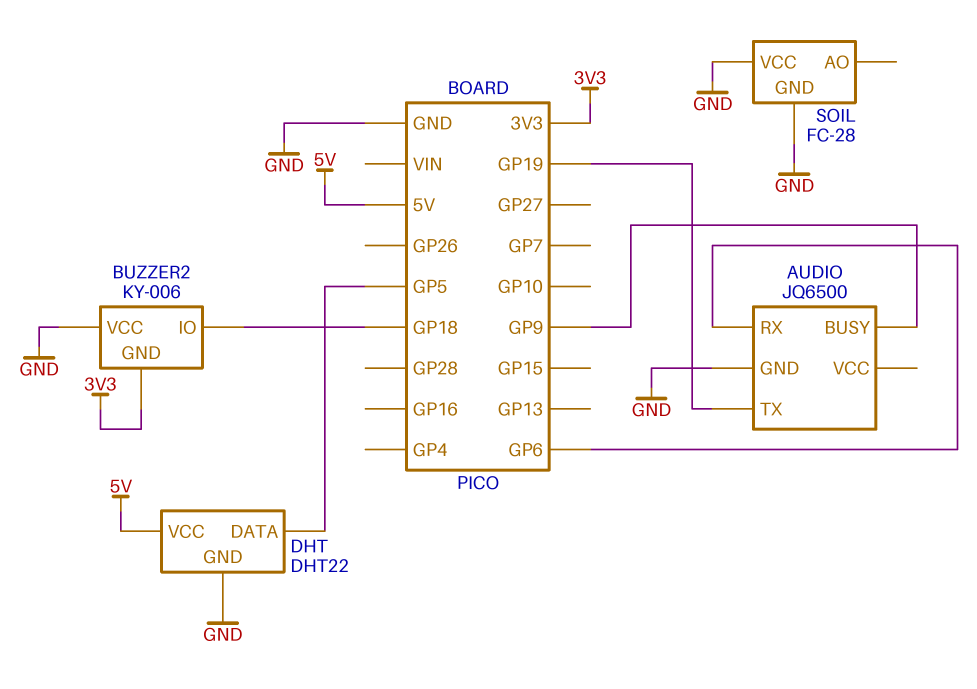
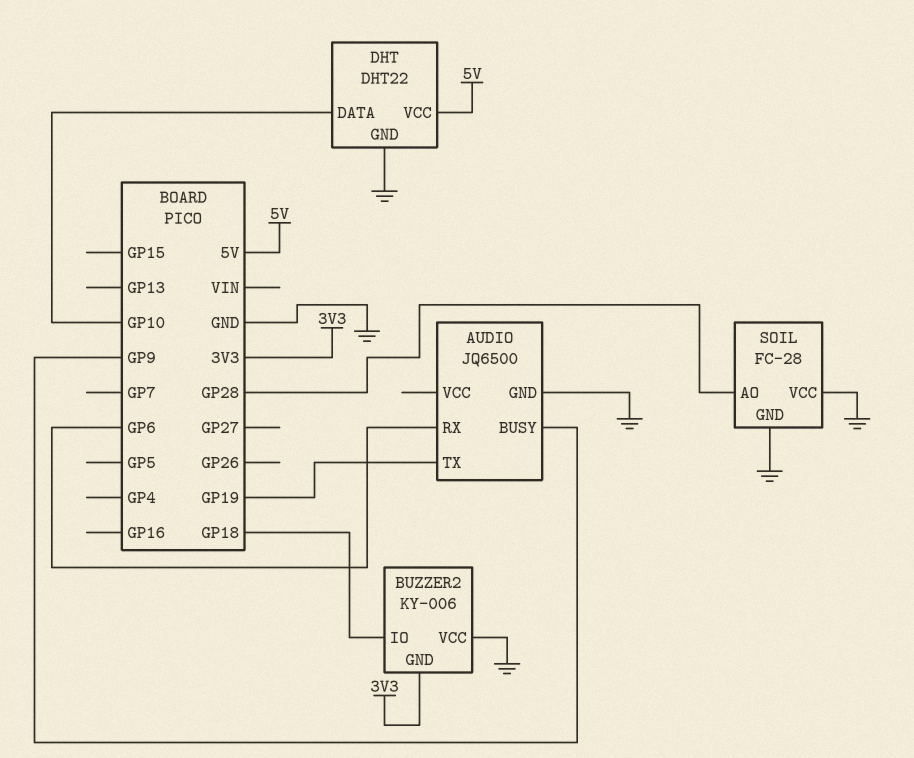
DHT pin DATA: GP5 -> GP10
SOIL pin AO: none -> GP28

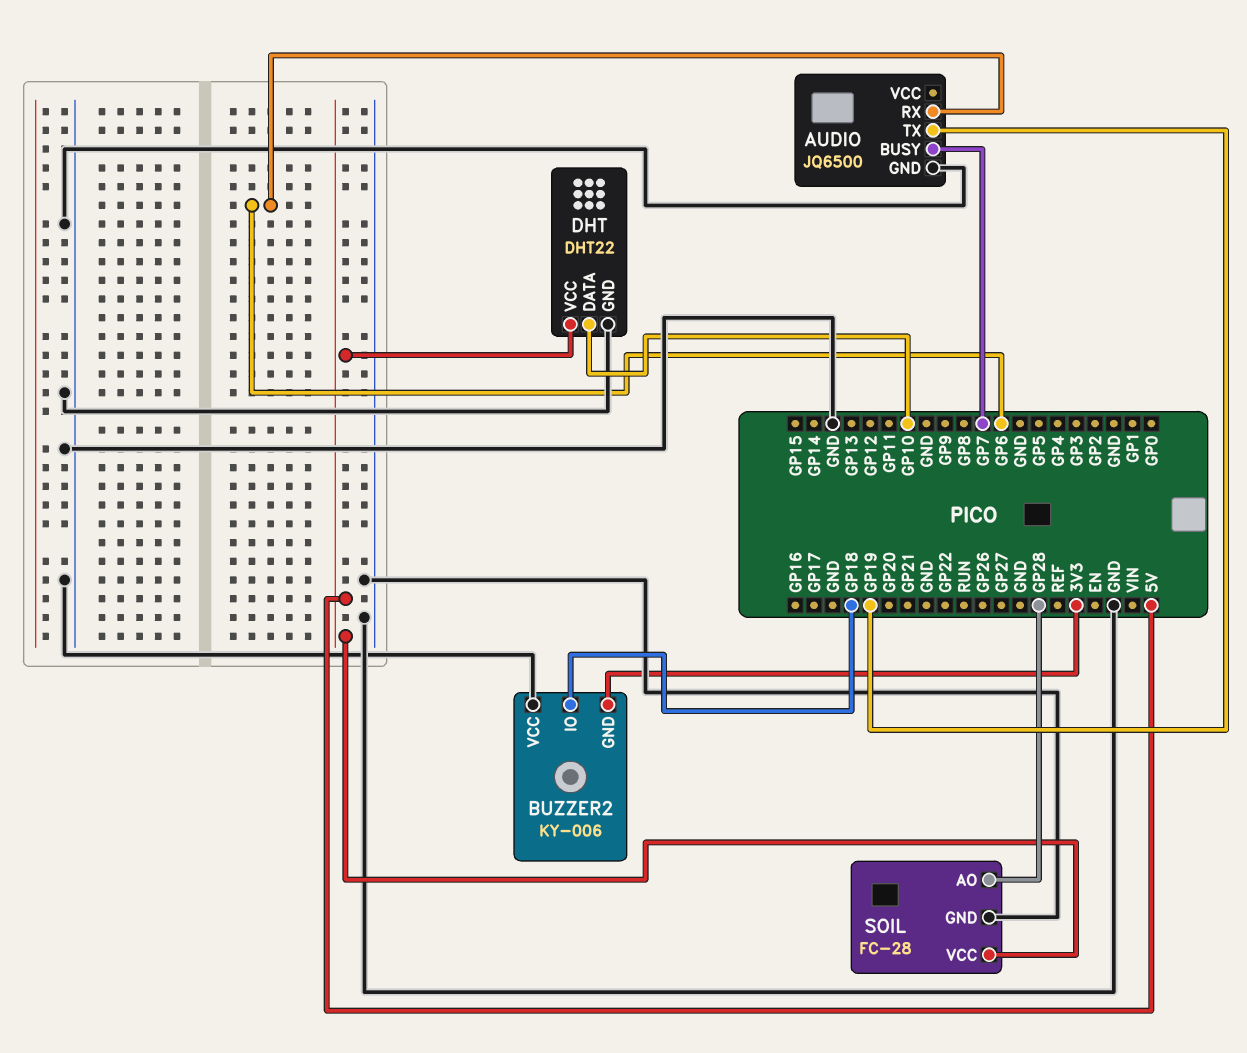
AUDIO pin BUSY: GP9 -> GP7
SOIL pin VCC: GND -> 5V

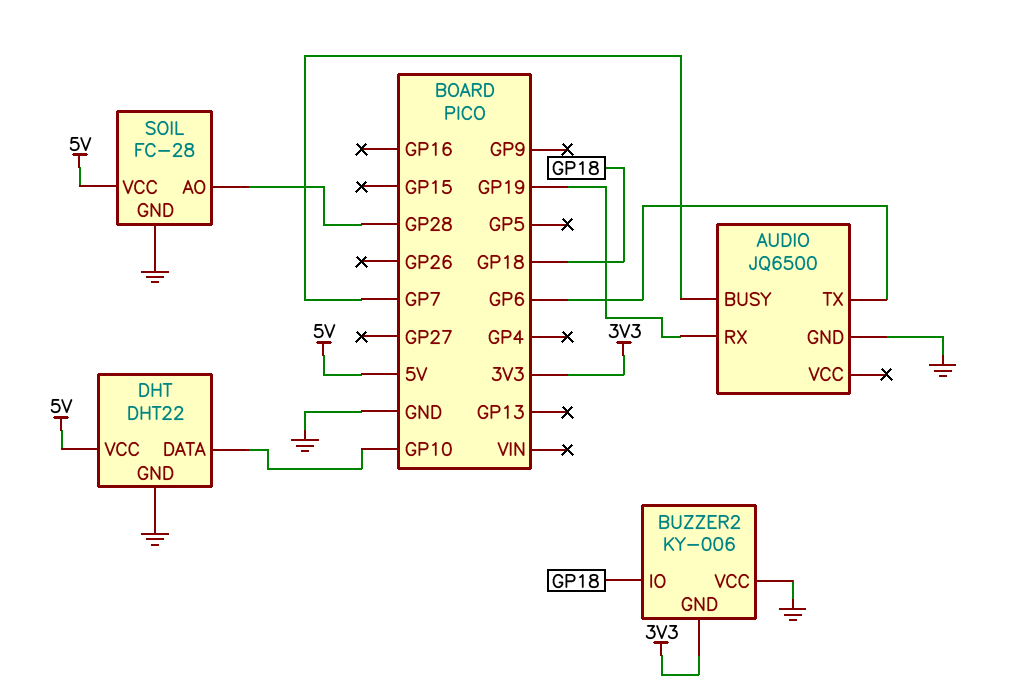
AUDIO pin RX: GP6 -> GP19
AUDIO pin TX: GP19 -> GP6

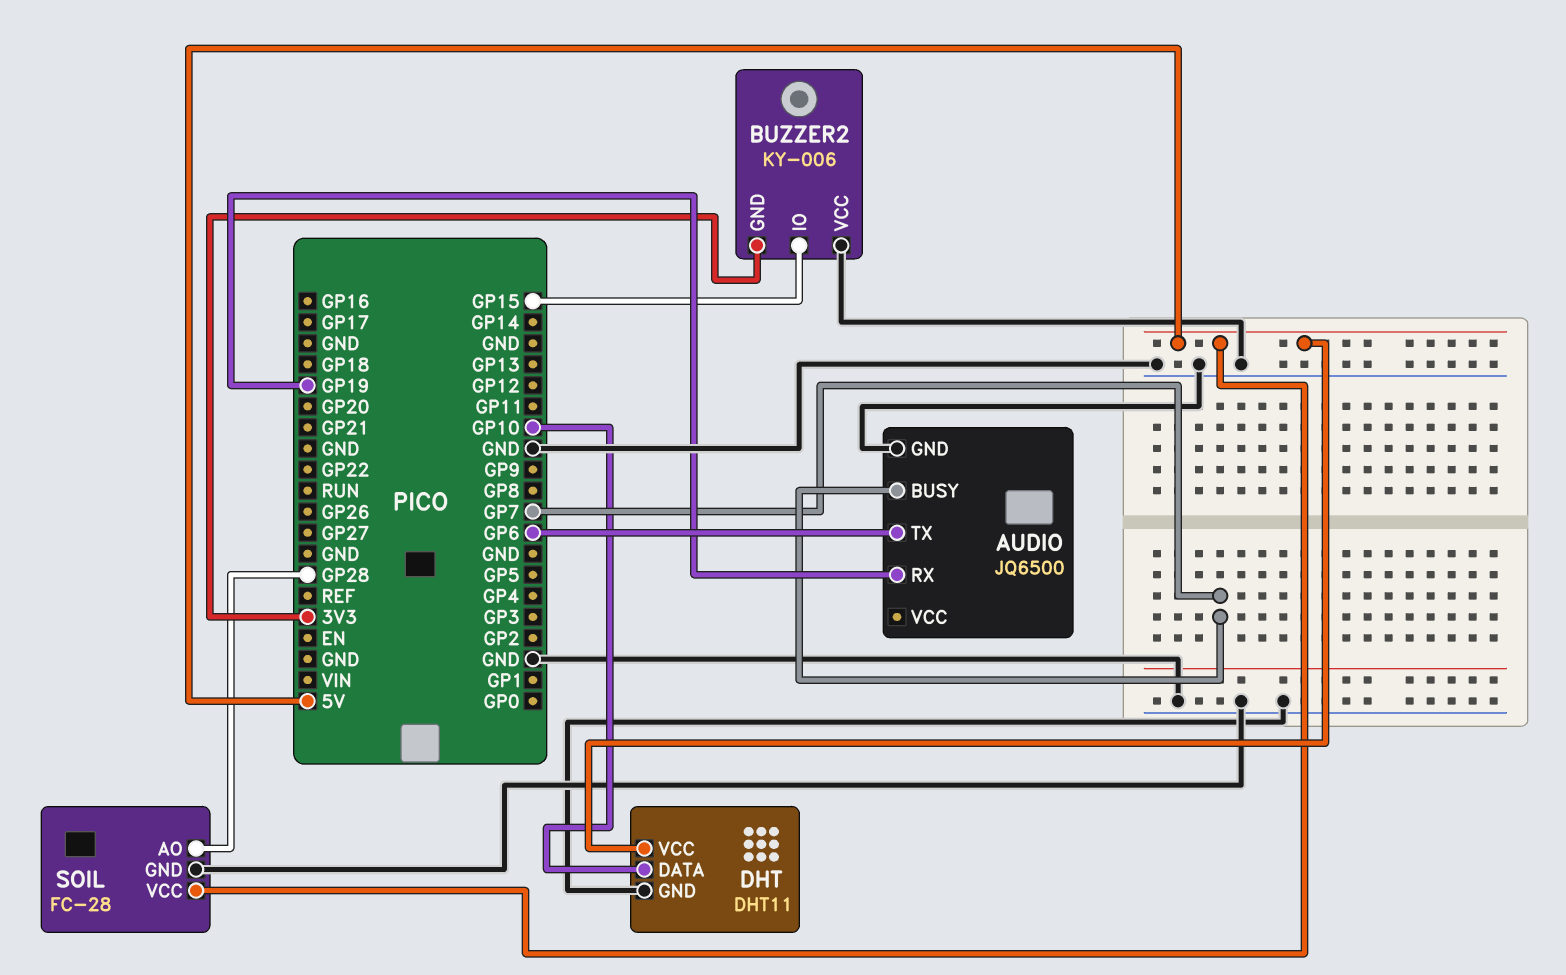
BUZZER2 pin IO: GP18 -> GP15
DHT: DHT22 -> DHT11

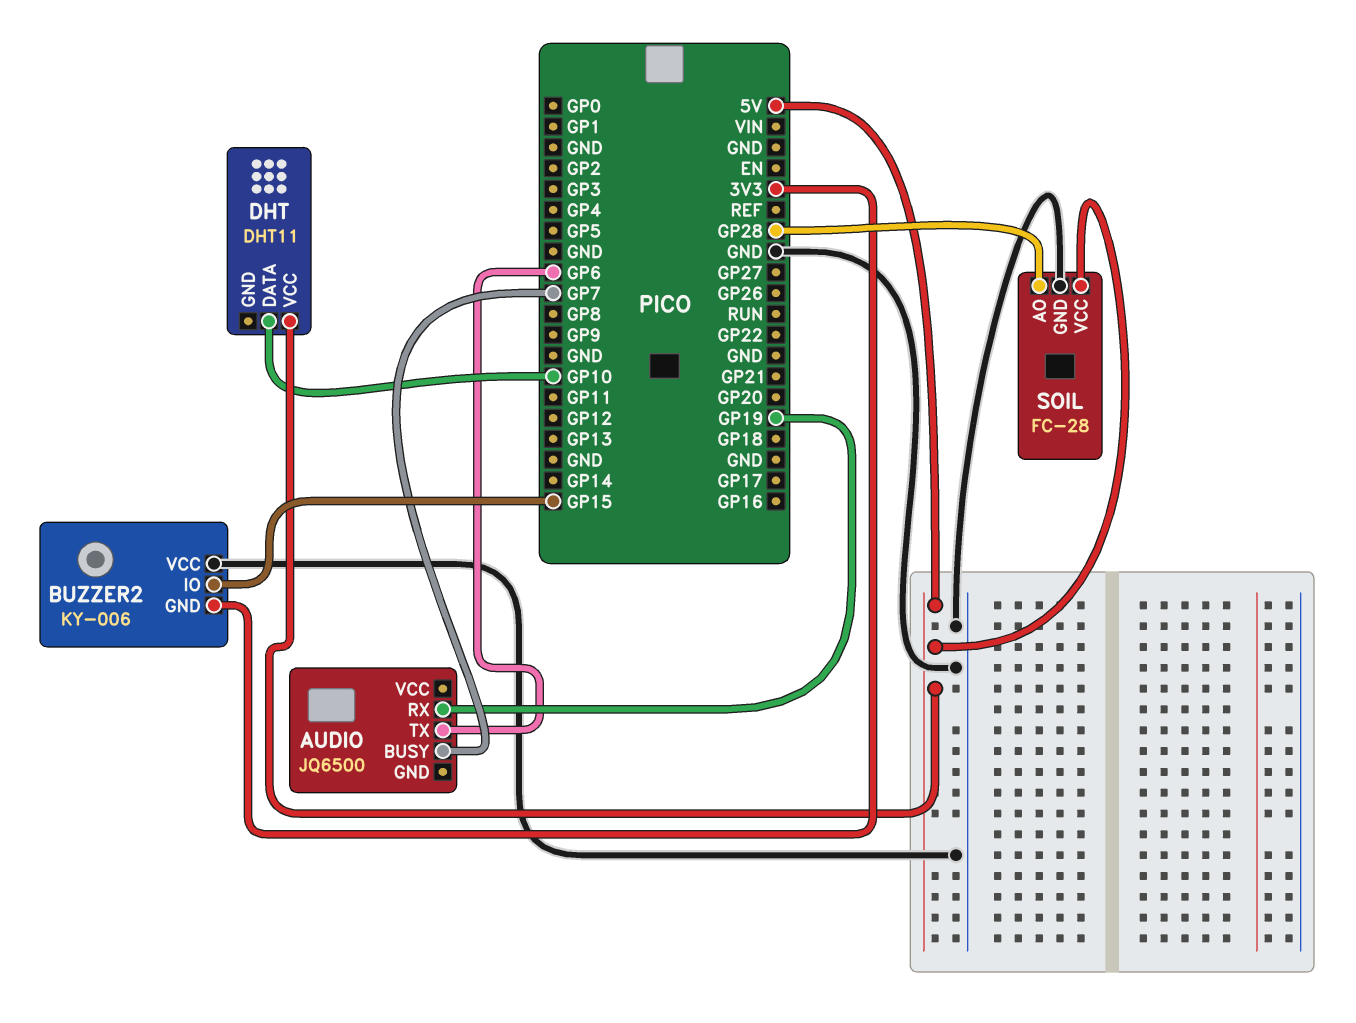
AUDIO pin GND: GND -> none
DHT pin GND: GND -> none

